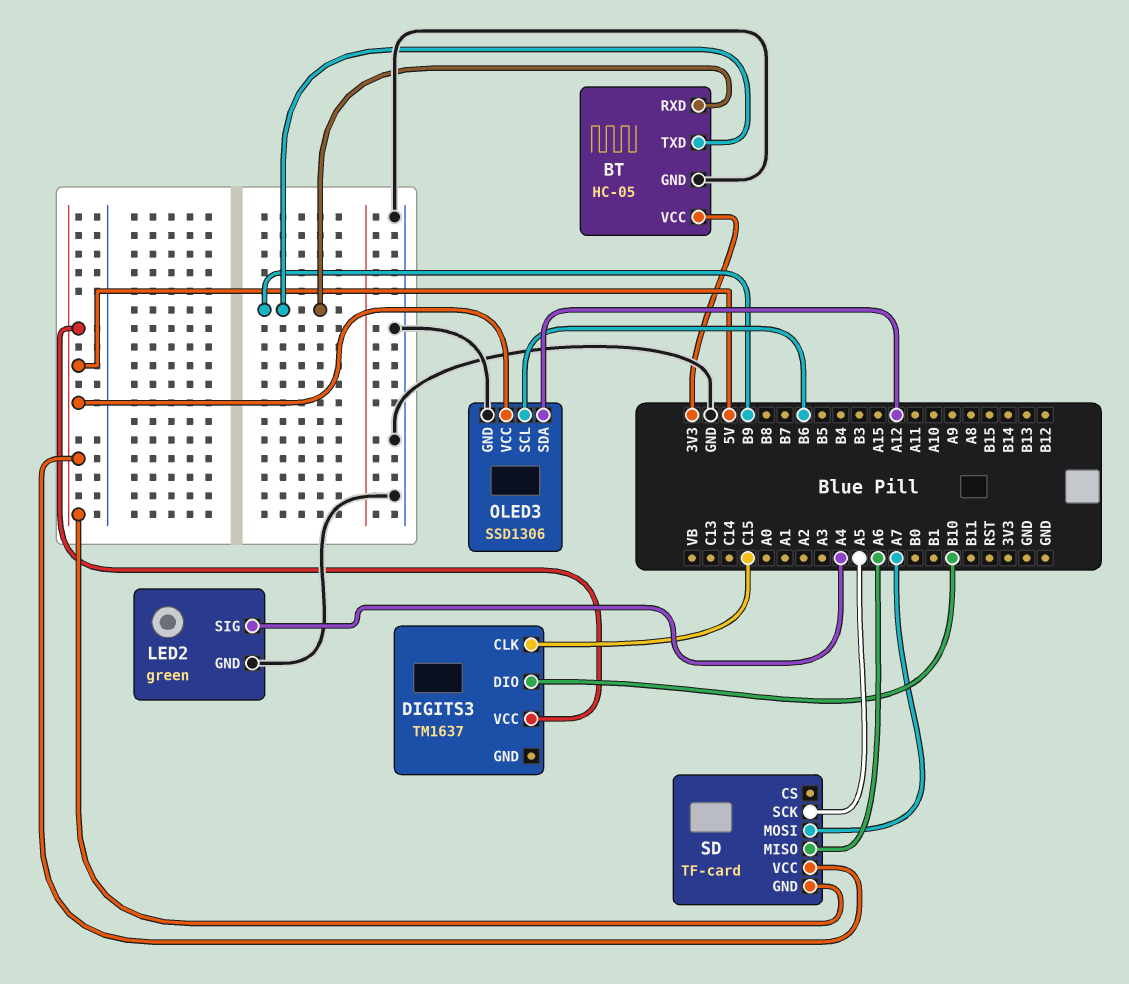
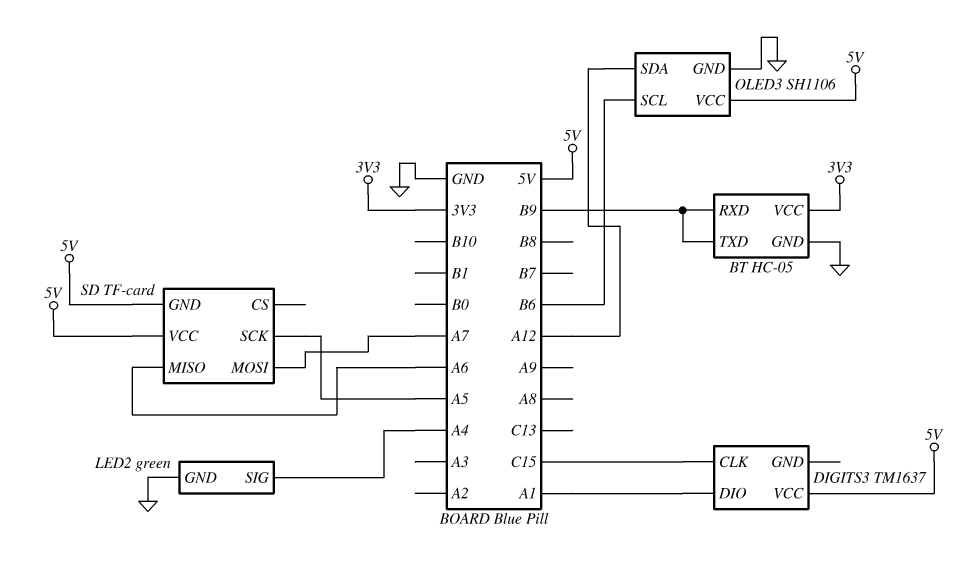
DIGITS3 pin DIO: B10 -> A1
OLED3: SSD1306 -> SH1106

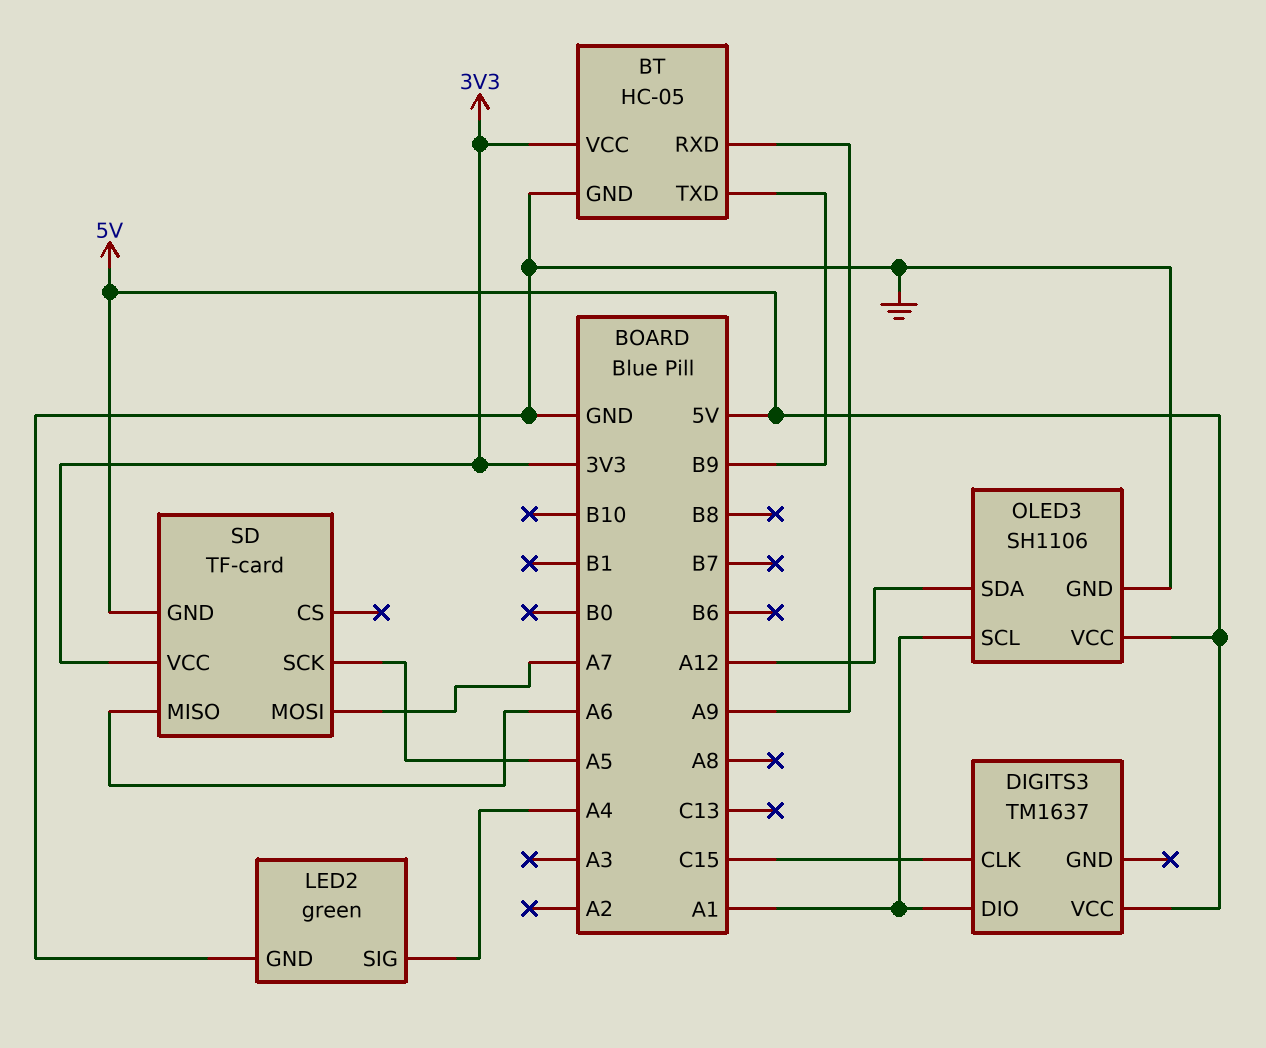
BT pin RXD: B9 -> A9
OLED3 pin SCL: B6 -> A1
SD pin VCC: 5V -> 3V3

